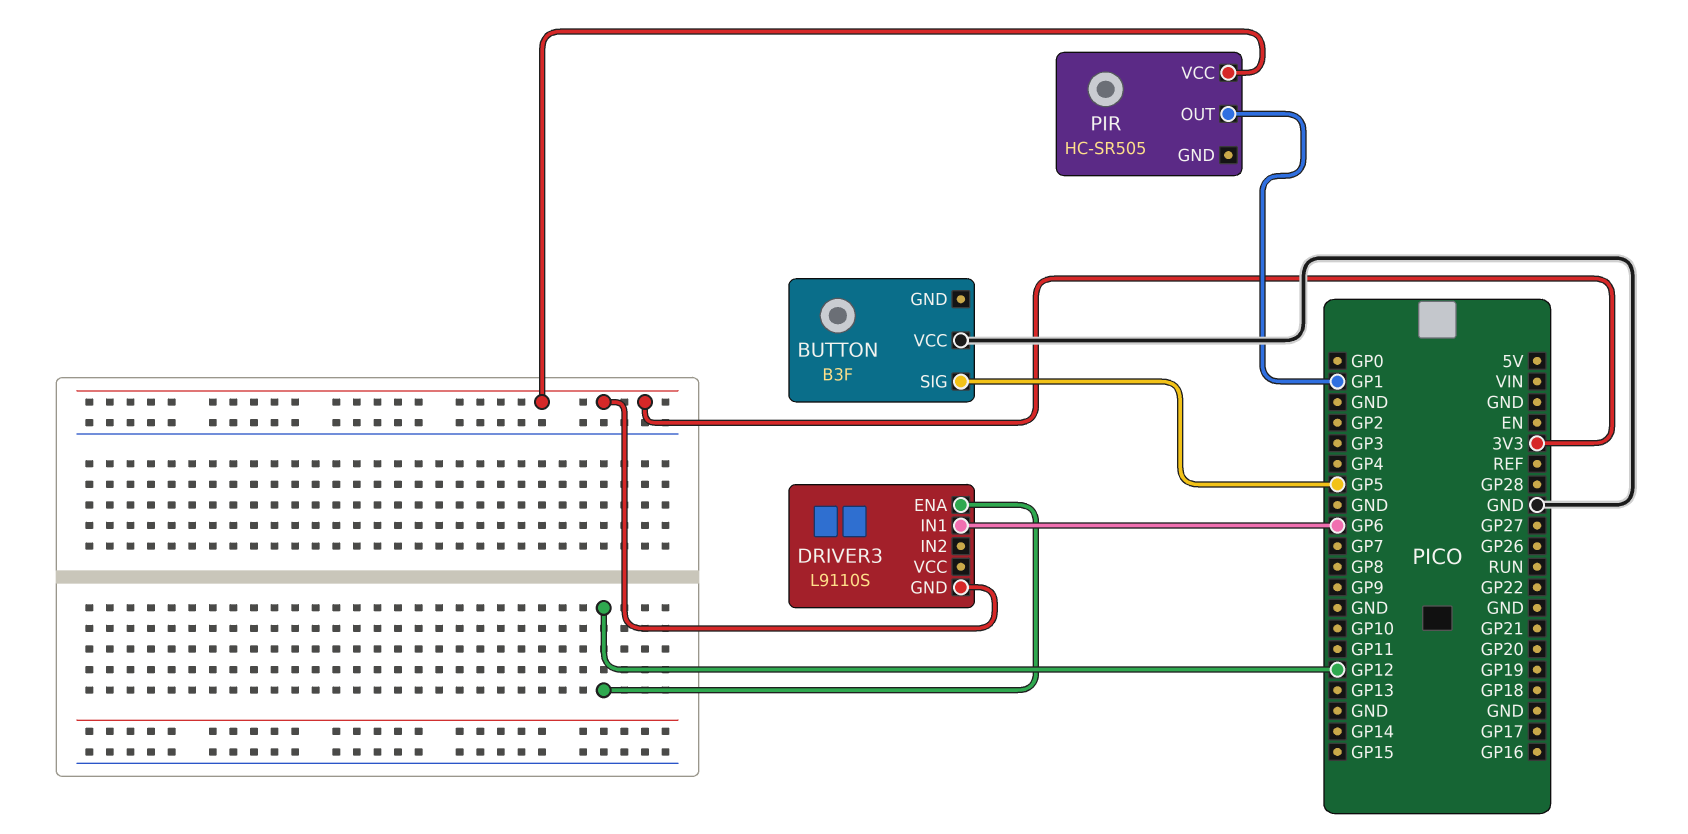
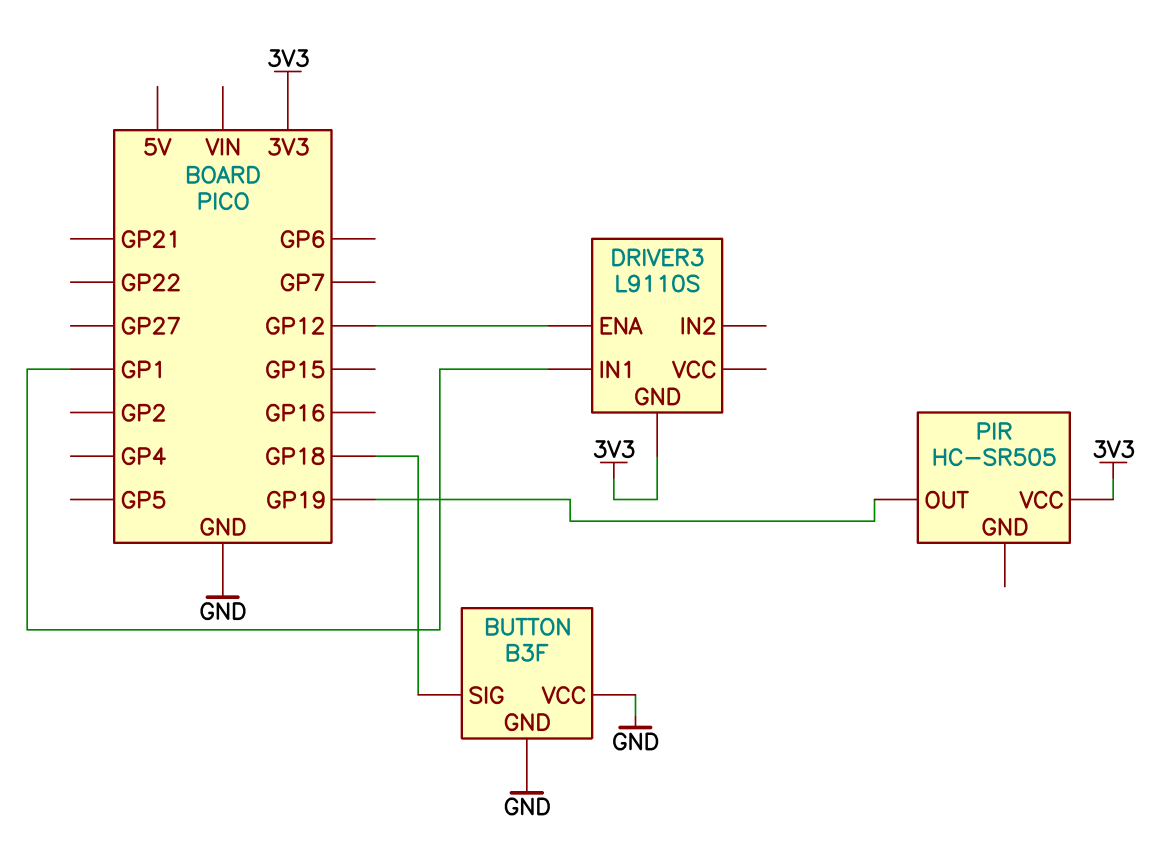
BUTTON pin GND: none -> GND
BUTTON pin SIG: GP5 -> GP18
DRIVER3 pin IN1: GP6 -> GP1
PIR pin OUT: GP1 -> GP19

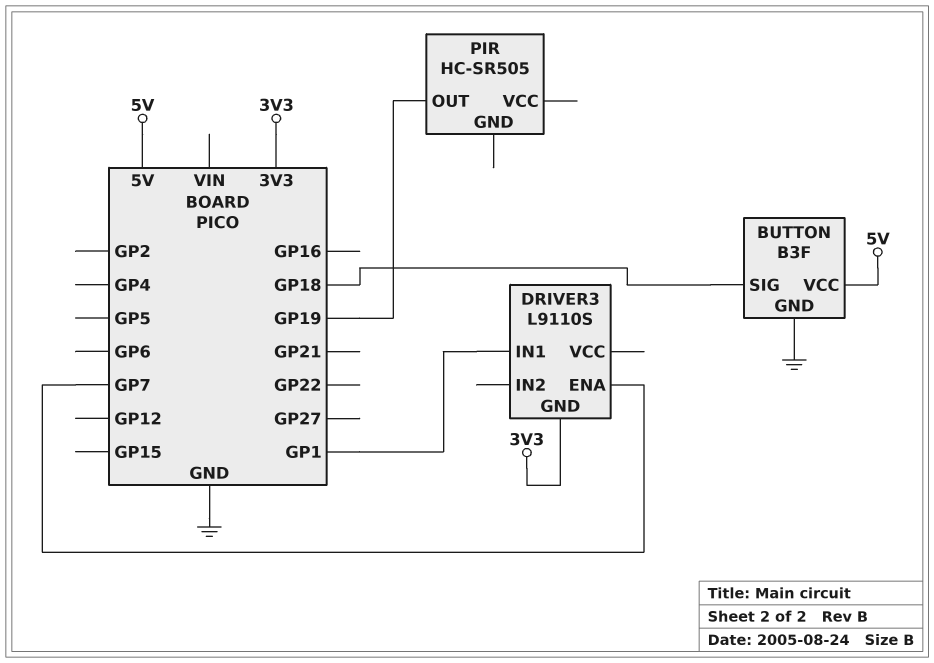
BUTTON pin VCC: GND -> 5V
DRIVER3 pin ENA: GP12 -> GP7
PIR pin VCC: 3V3 -> none

